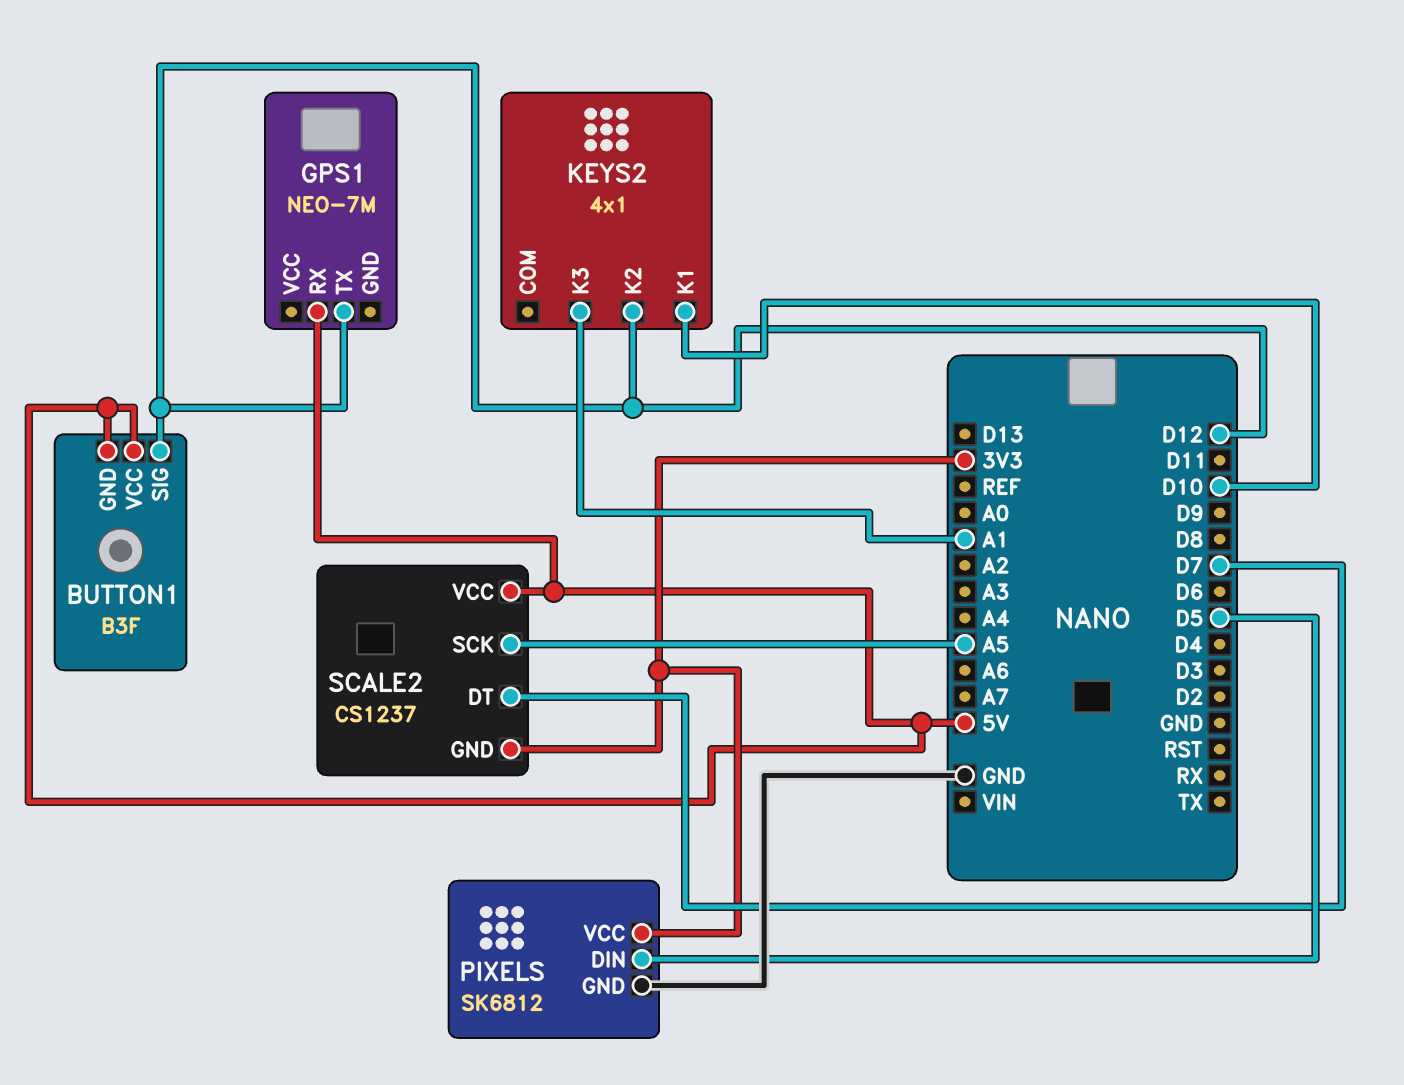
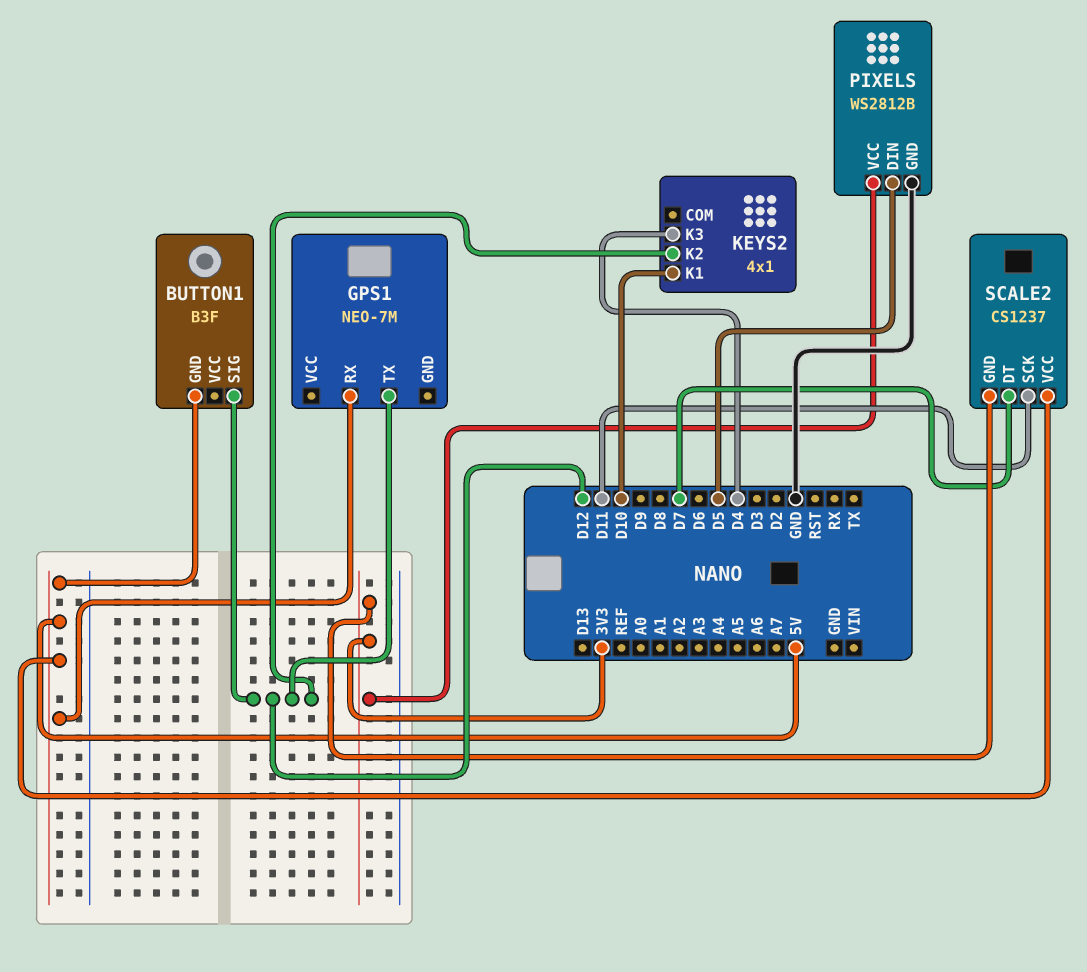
BUTTON1 pin VCC: 5V -> none
KEYS2 pin K3: A1 -> D4
PIXELS: SK6812 -> WS2812B
SCALE2 pin SCK: A5 -> D11

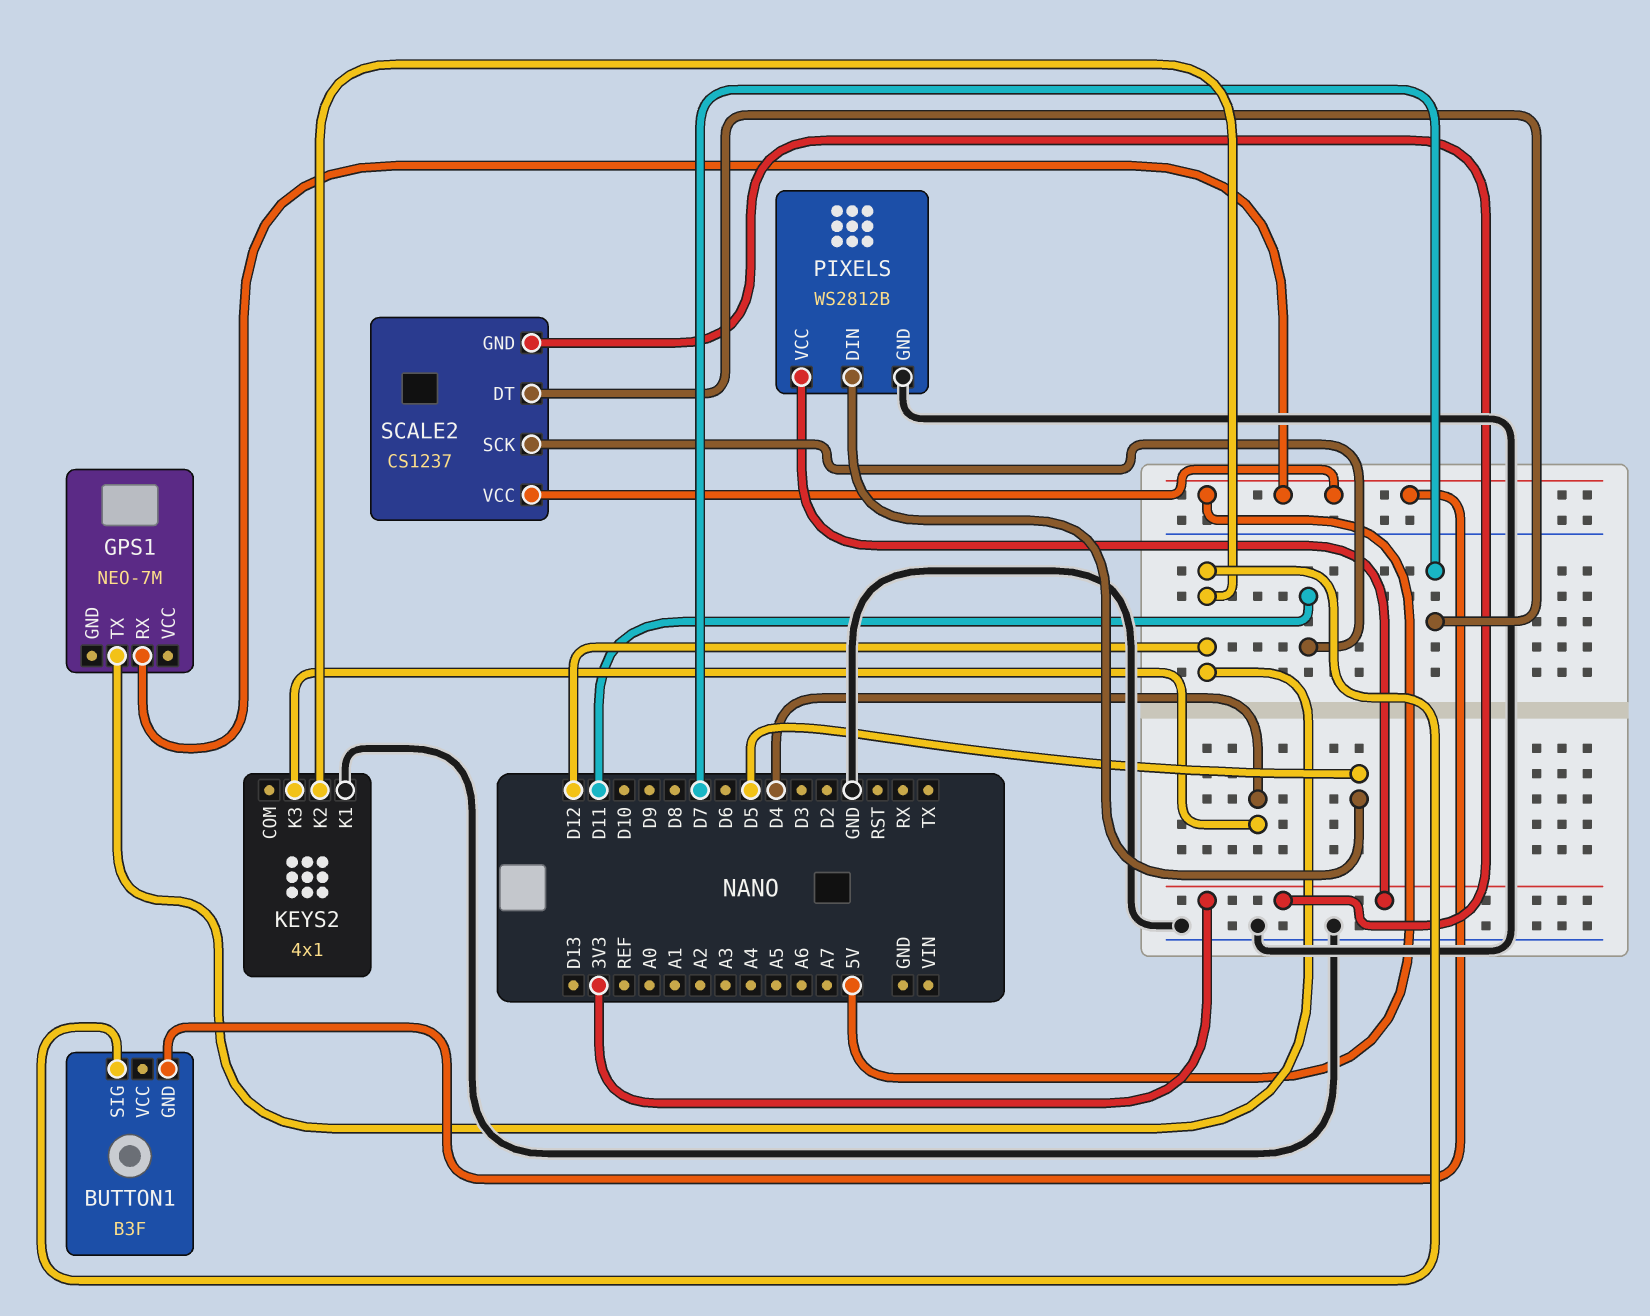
KEYS2 pin K1: D10 -> GND

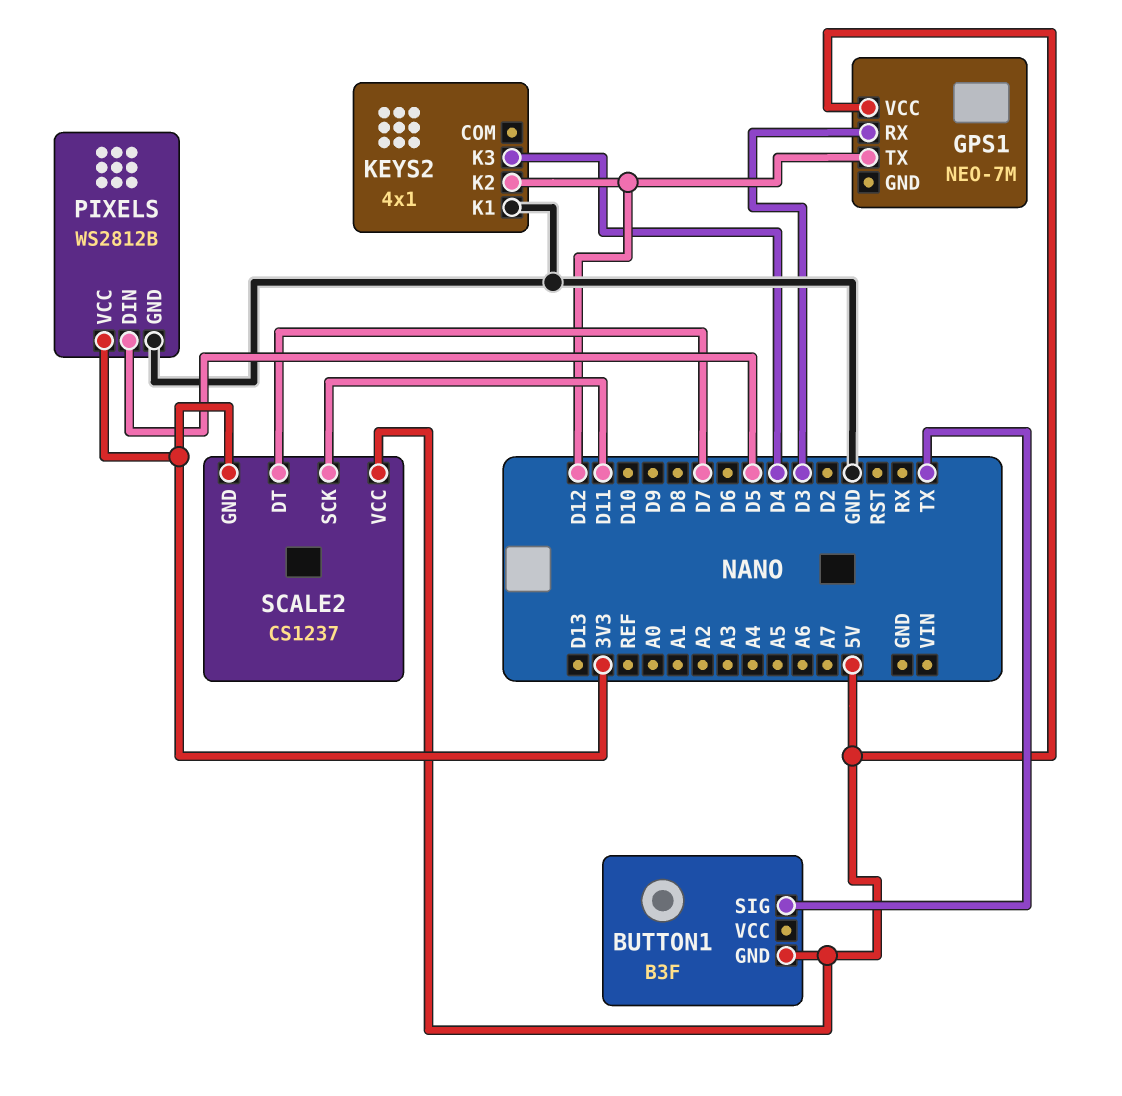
BUTTON1 pin SIG: D12 -> TX
GPS1 pin RX: 5V -> D3
GPS1 pin VCC: none -> 5V

